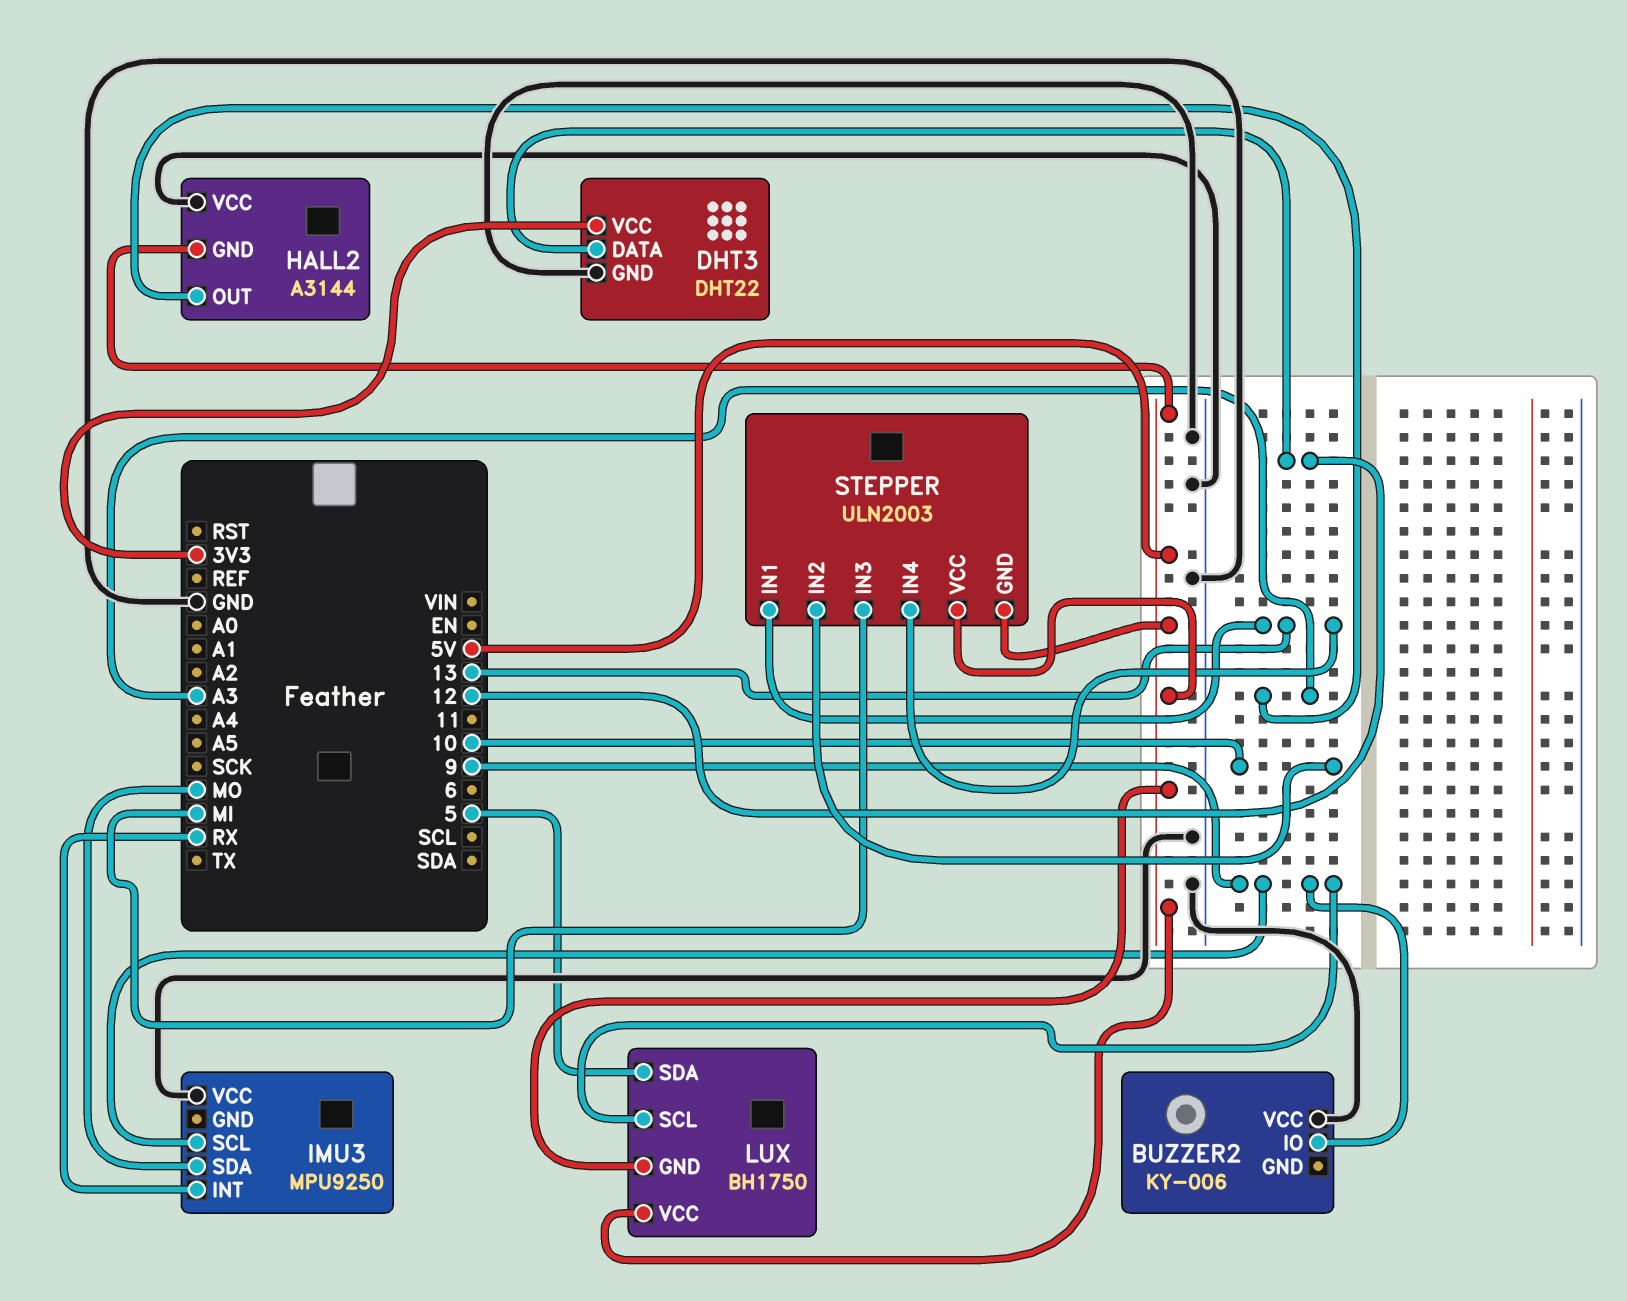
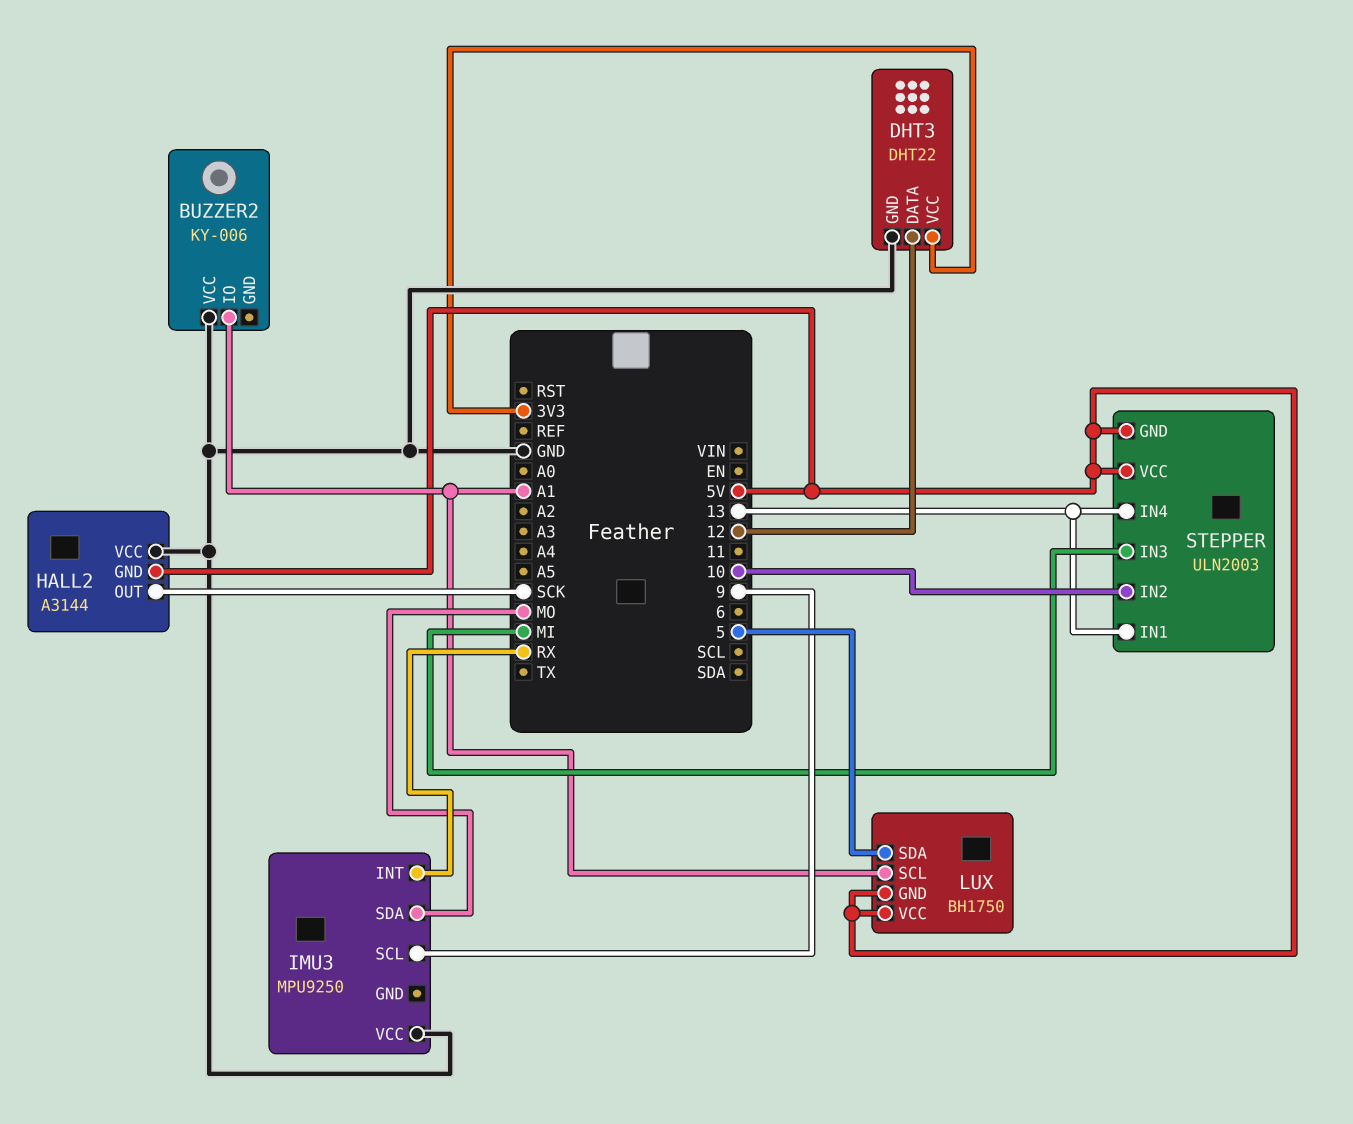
BUZZER2 pin IO: 9 -> A1
HALL2 pin OUT: A3 -> SCK
LUX pin SCL: 9 -> A1

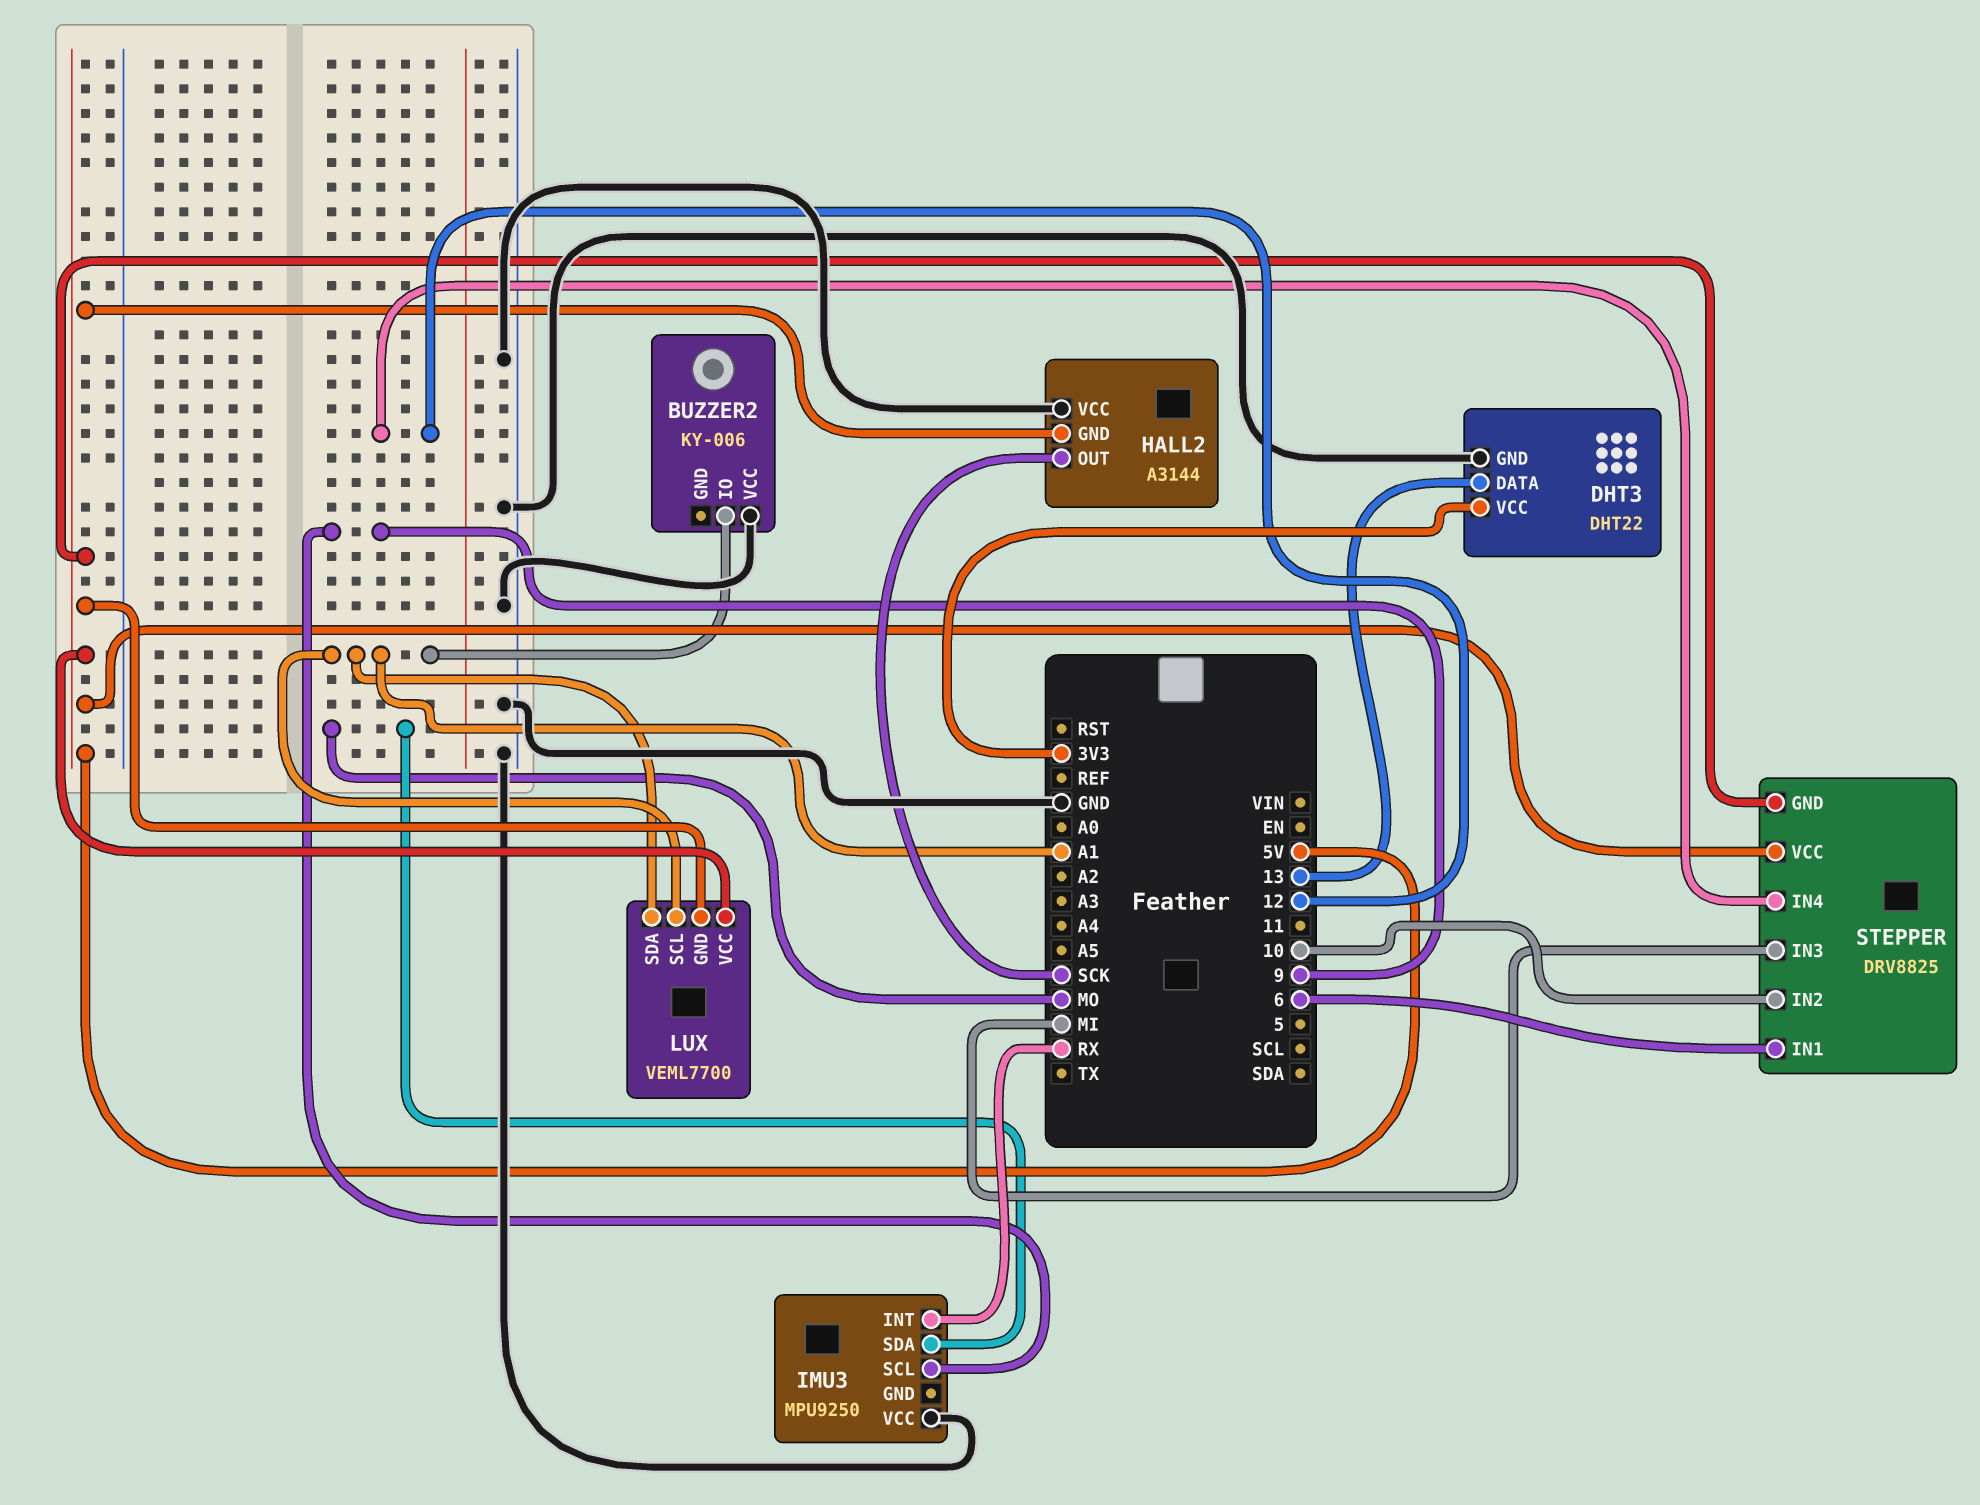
DHT3 pin DATA: 12 -> 13
LUX: BH1750 -> VEML7700
LUX pin SDA: 5 -> A1
STEPPER: ULN2003 -> DRV8825
STEPPER pin IN1: 13 -> 6
STEPPER pin IN4: 13 -> 12

